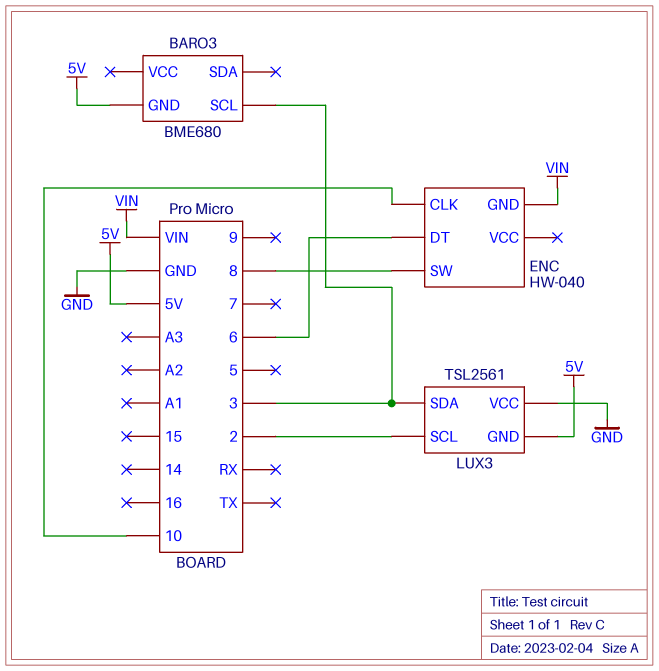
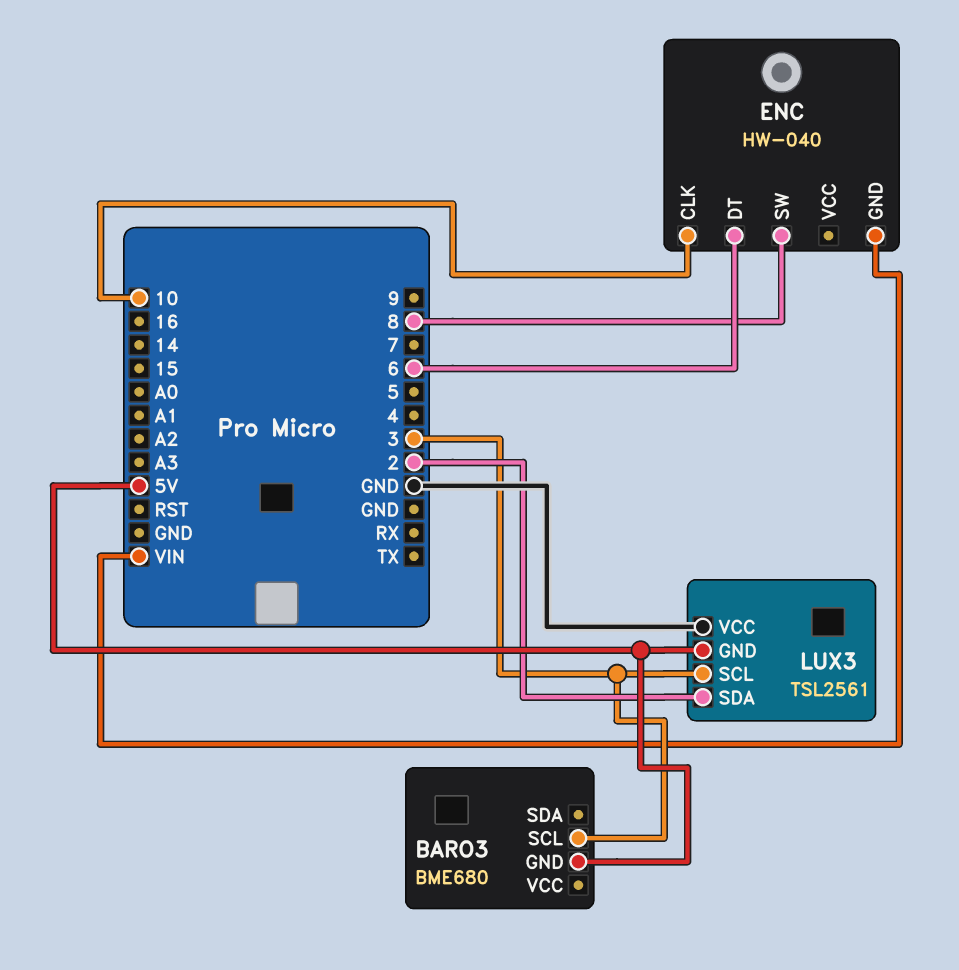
LUX3 pin SCL: 2 -> 3
LUX3 pin SDA: 3 -> 2

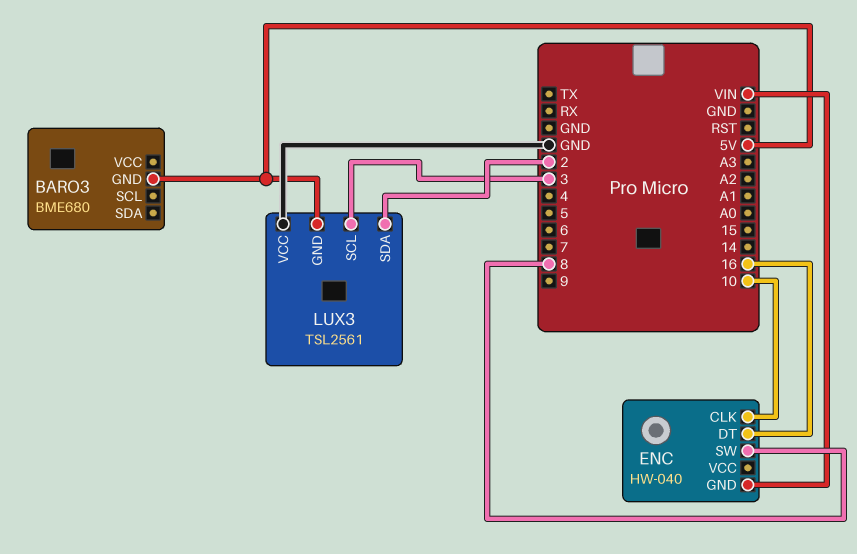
BARO3 pin SCL: 3 -> none
ENC pin DT: 6 -> 16

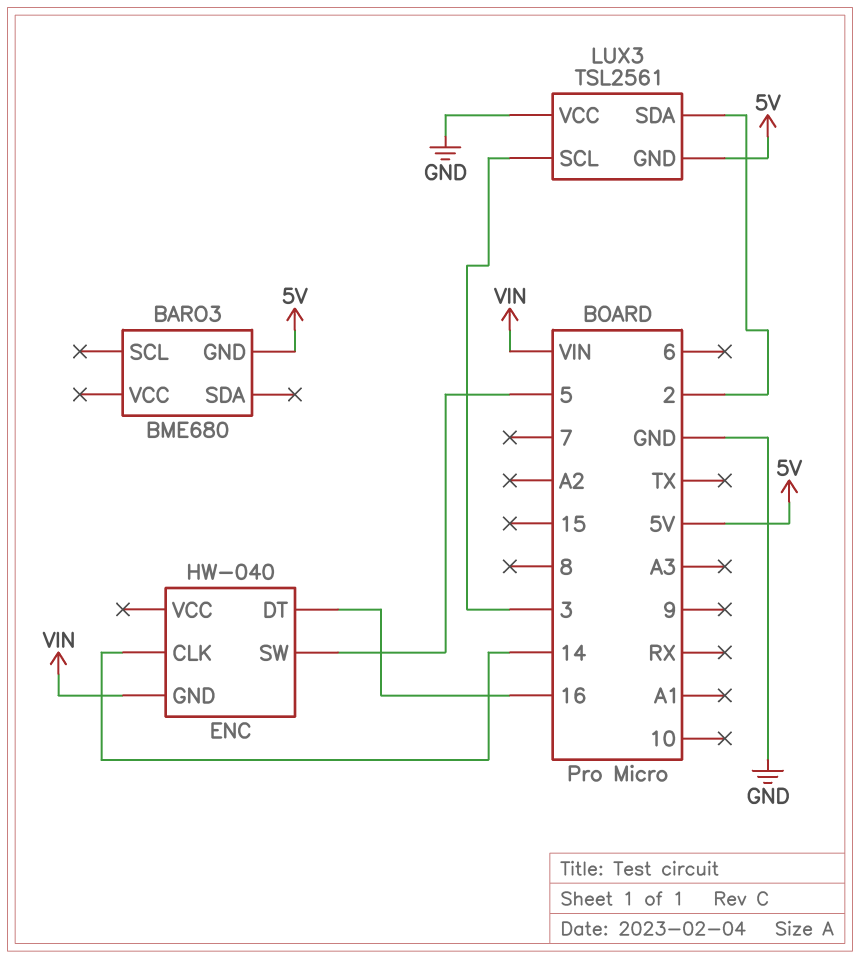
ENC pin CLK: 10 -> 14
ENC pin SW: 8 -> 5

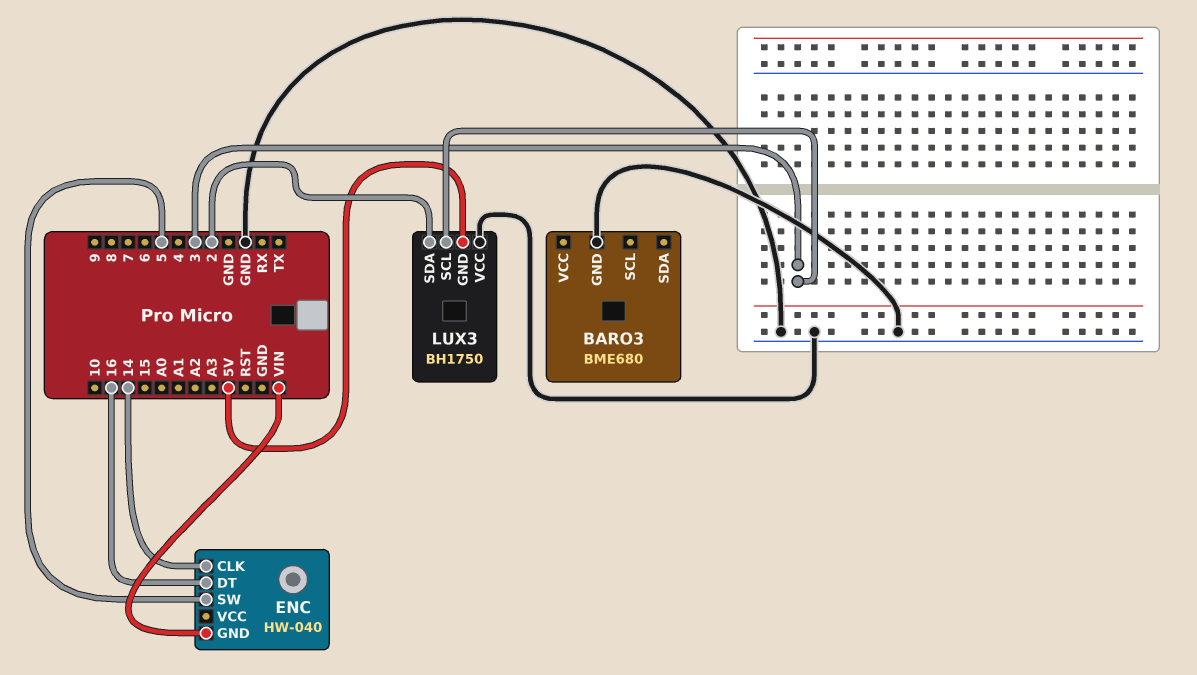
BARO3 pin GND: 5V -> GND
LUX3: TSL2561 -> BH1750

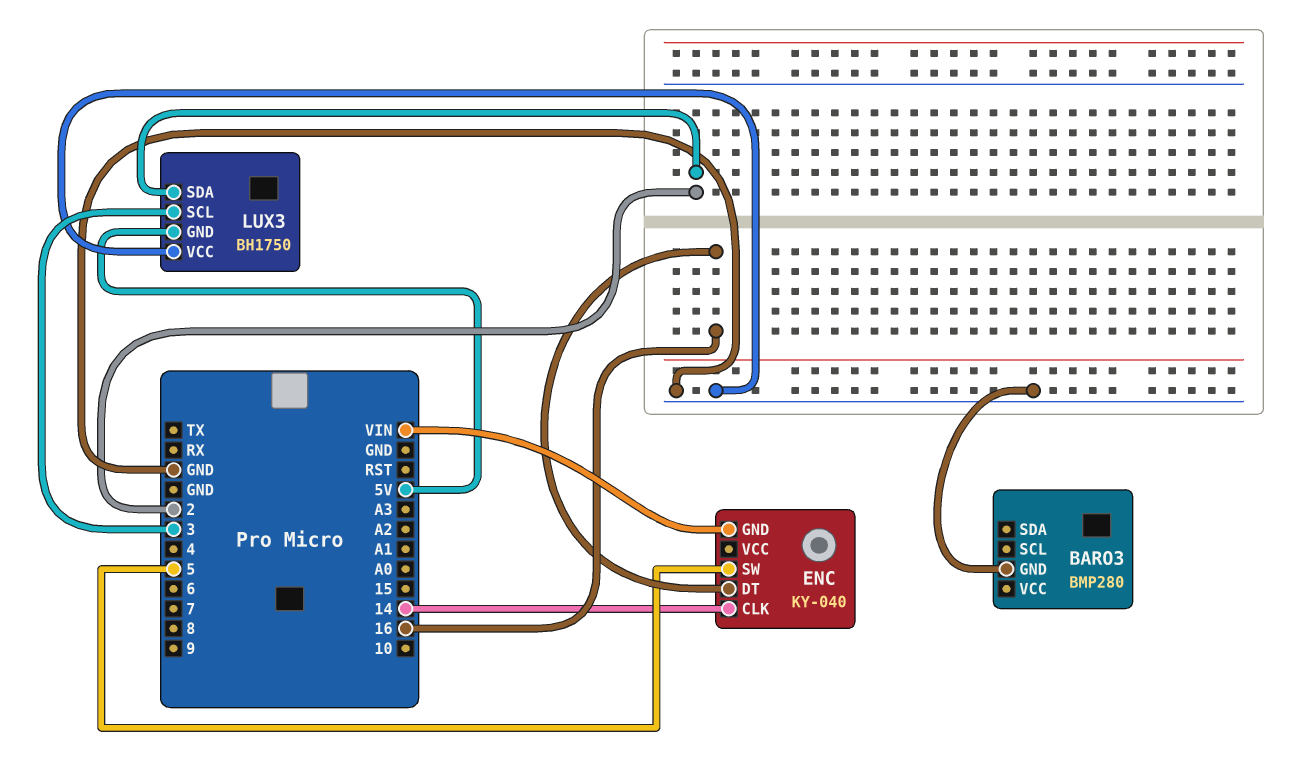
BARO3: BME680 -> BMP280
ENC: HW-040 -> KY-040

